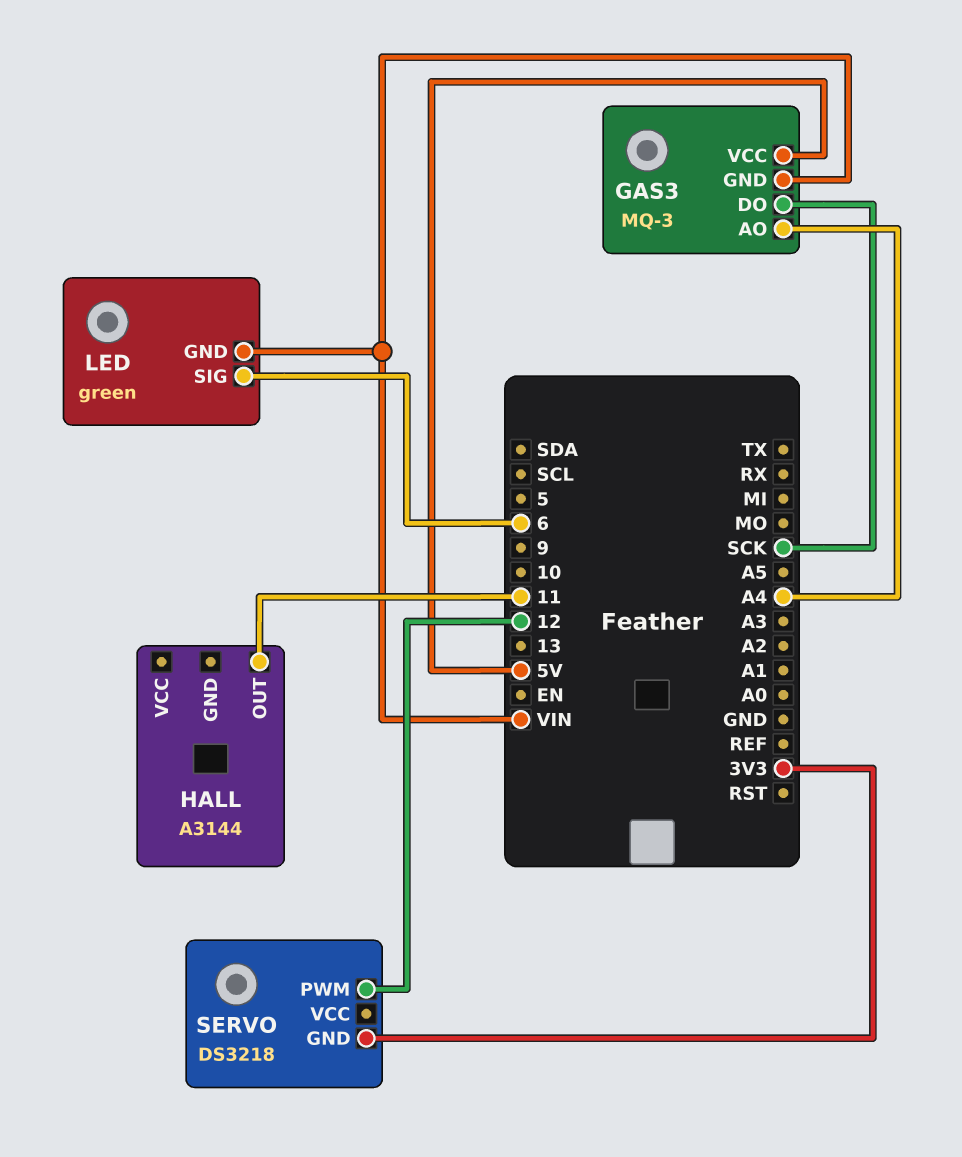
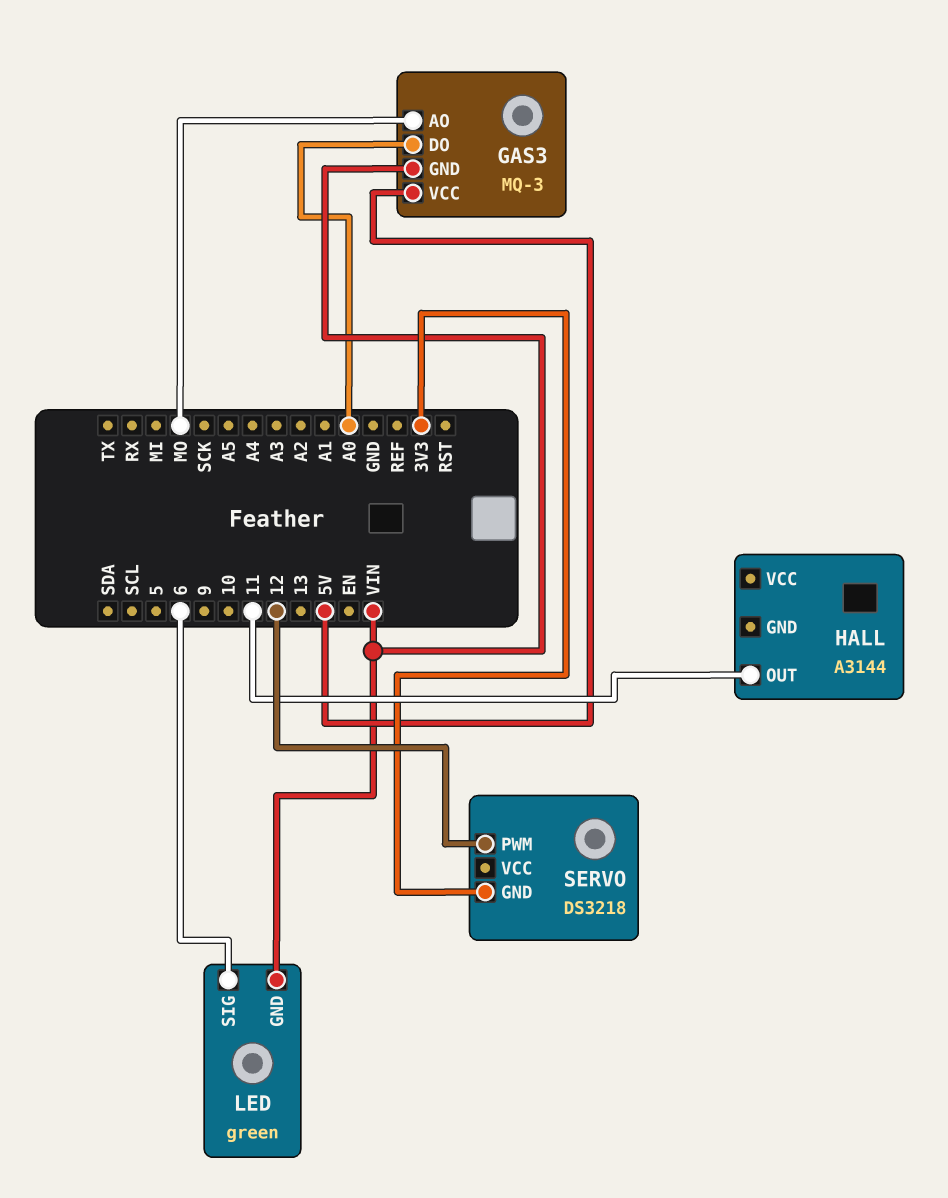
GAS3 pin AO: A4 -> MO
GAS3 pin DO: SCK -> A0

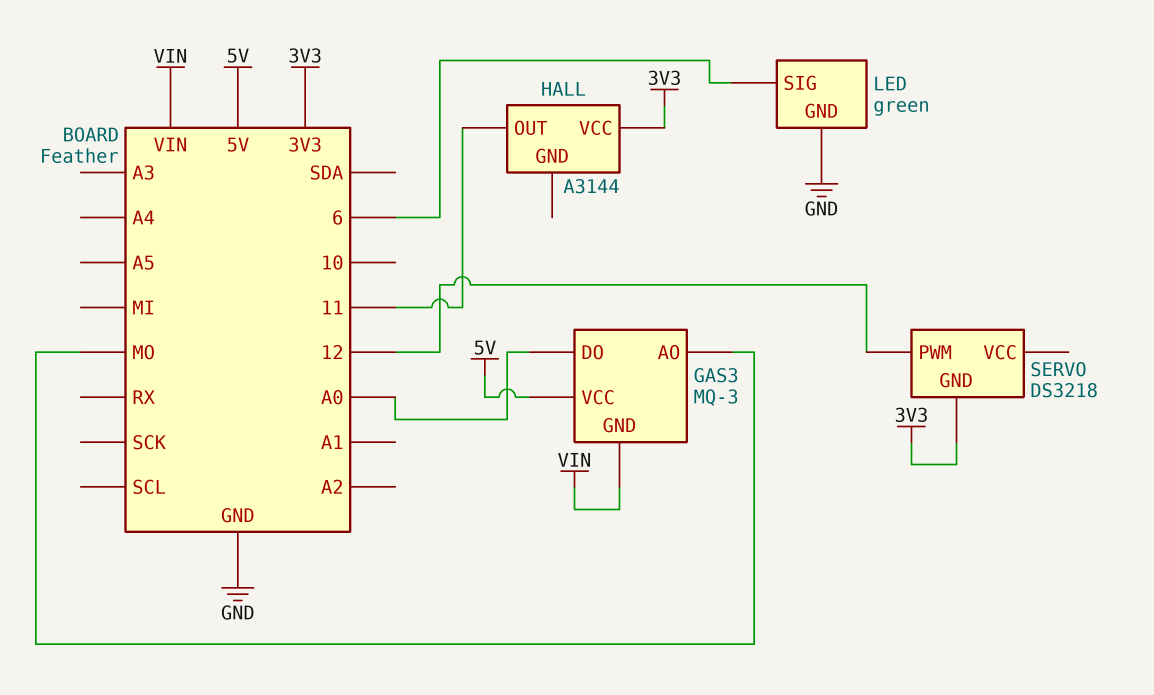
HALL pin VCC: none -> 3V3
LED pin GND: VIN -> GND

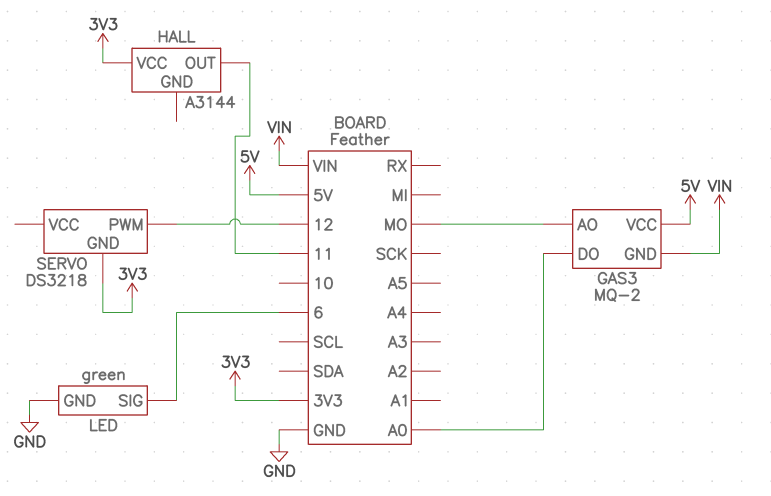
GAS3: MQ-3 -> MQ-2

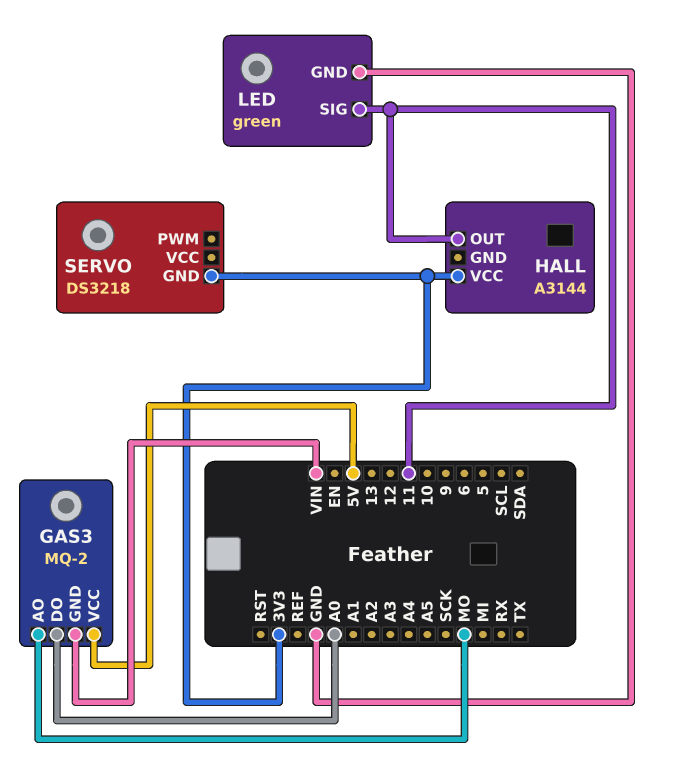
LED pin SIG: 6 -> 11
SERVO pin PWM: 12 -> none

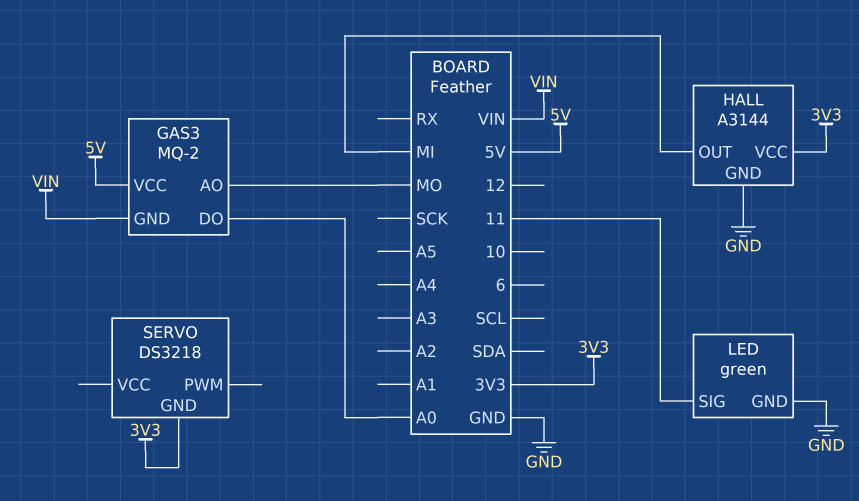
HALL pin GND: none -> GND
HALL pin OUT: 11 -> MI

